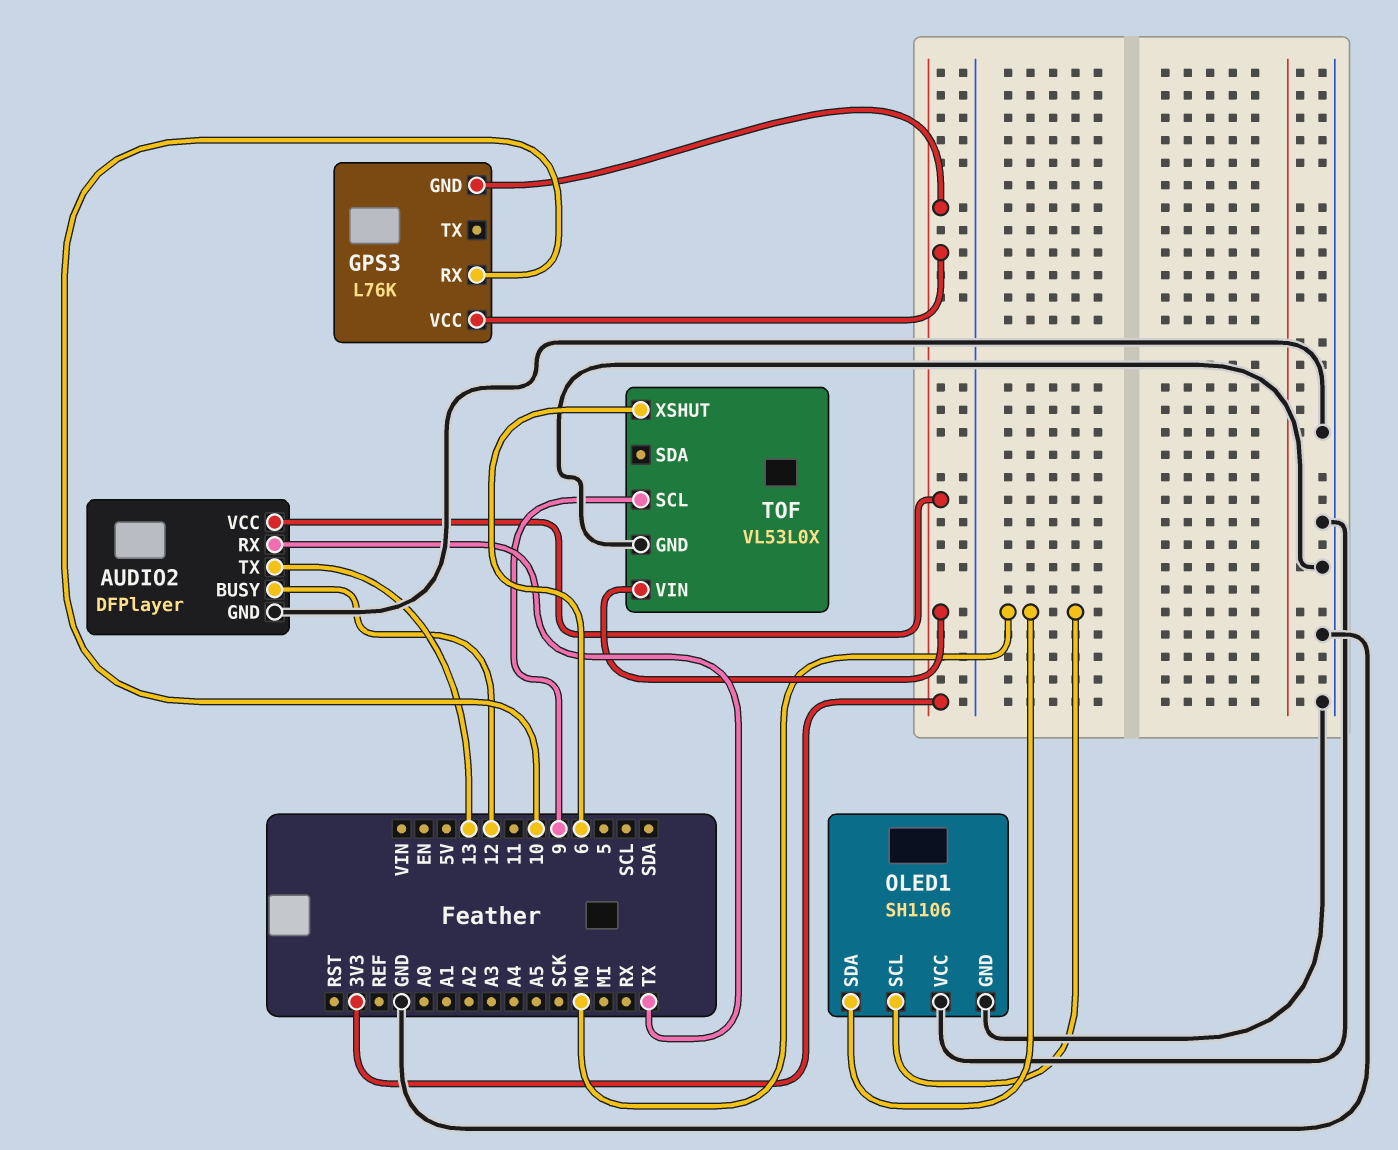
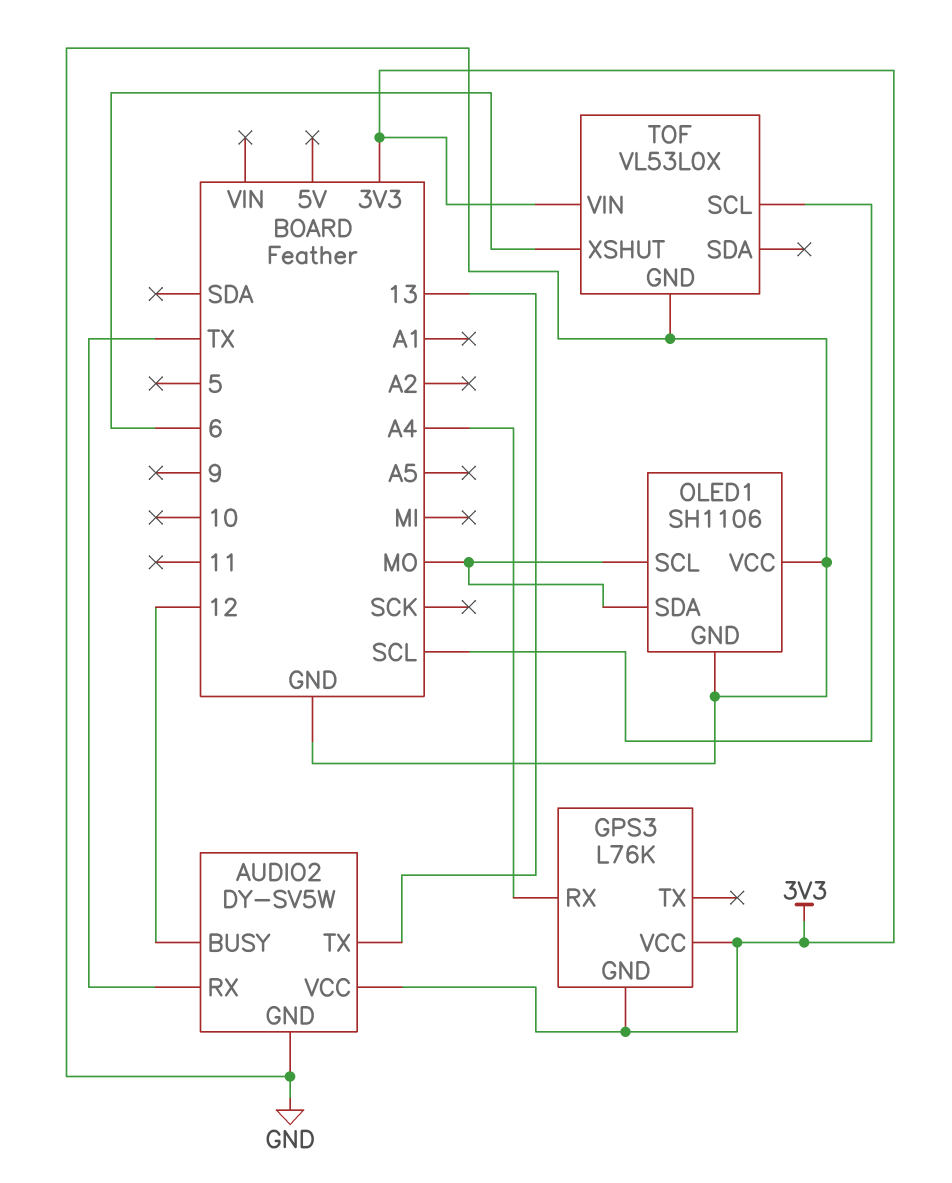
AUDIO2: DFPlayer -> DY-SV5W
GPS3 pin RX: 10 -> A4
TOF pin SCL: 9 -> SCL

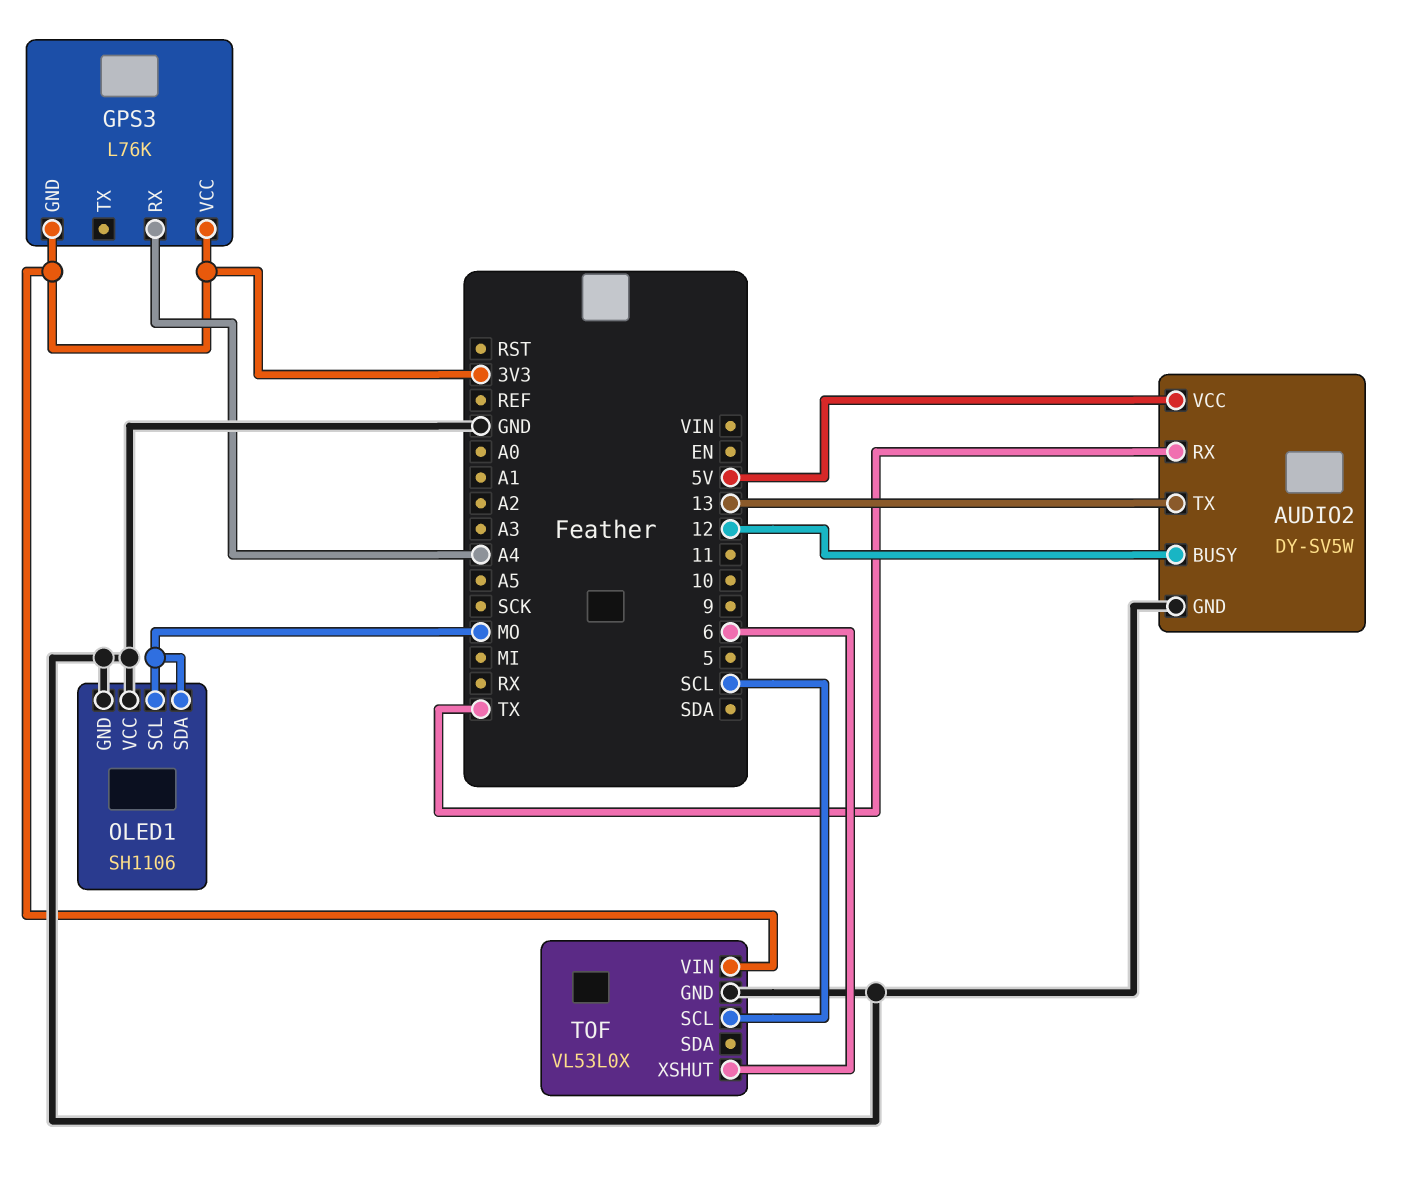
AUDIO2 pin VCC: 3V3 -> 5V

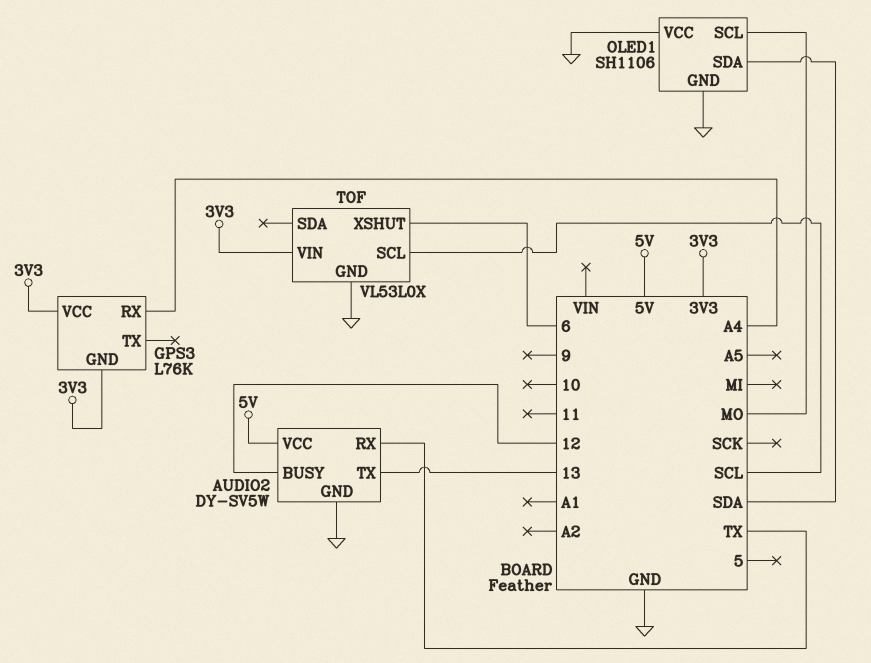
OLED1 pin SDA: MO -> SDA

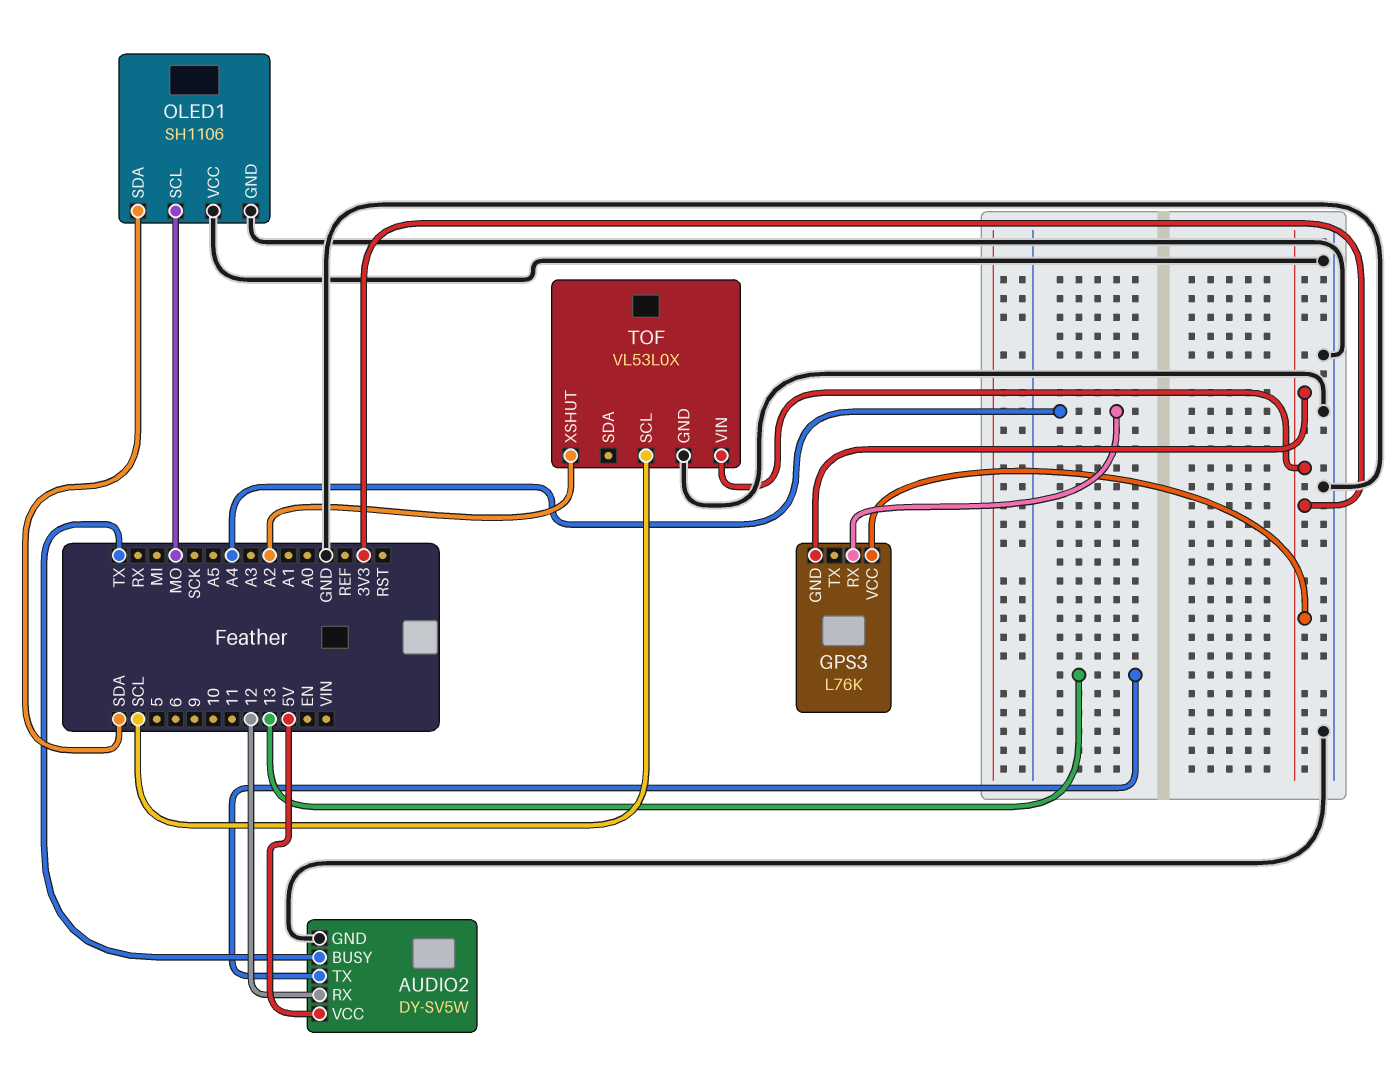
AUDIO2 pin BUSY: 12 -> TX
AUDIO2 pin RX: TX -> 12
TOF pin XSHUT: 6 -> A2

